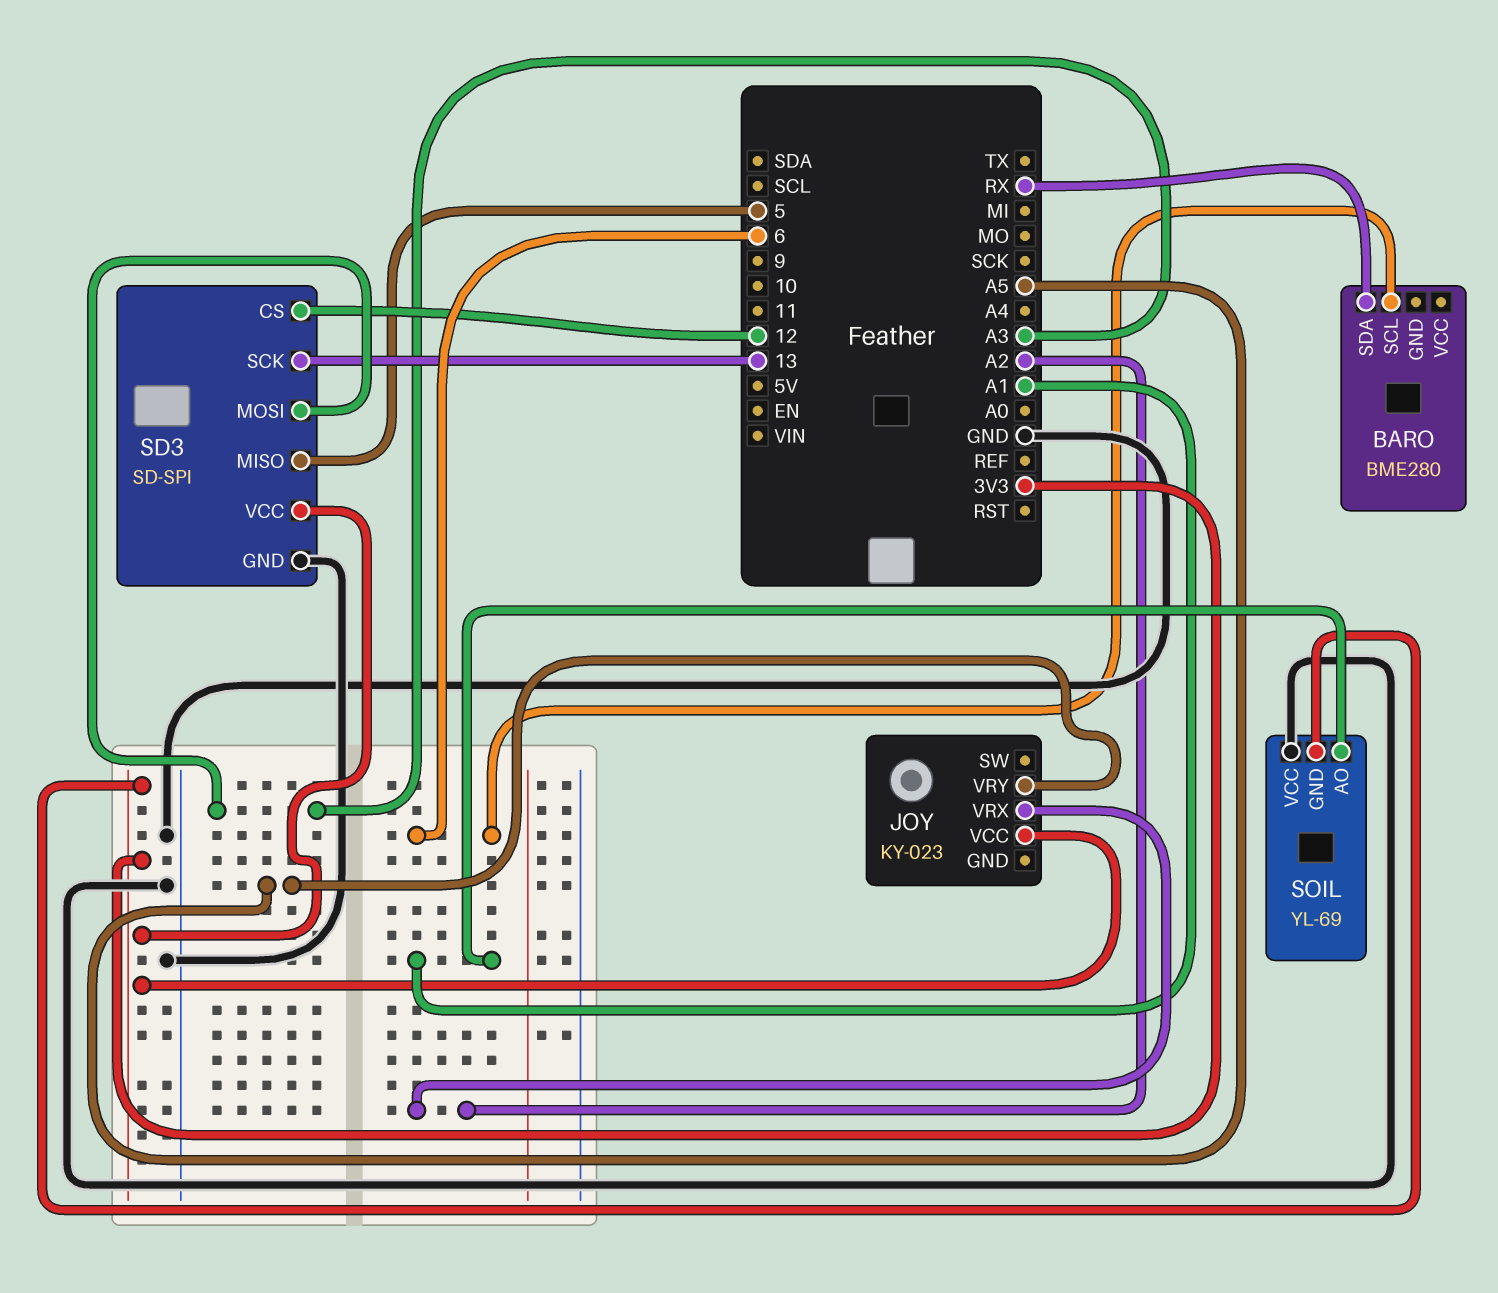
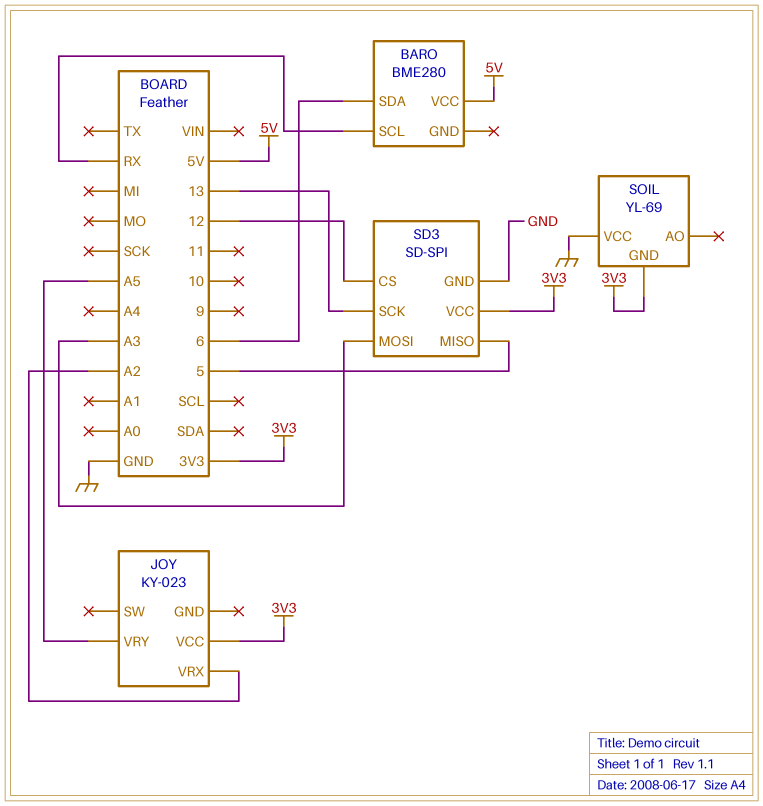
BARO pin SCL: 6 -> RX
BARO pin SDA: RX -> 6
BARO pin VCC: none -> 5V
SOIL pin AO: A1 -> none

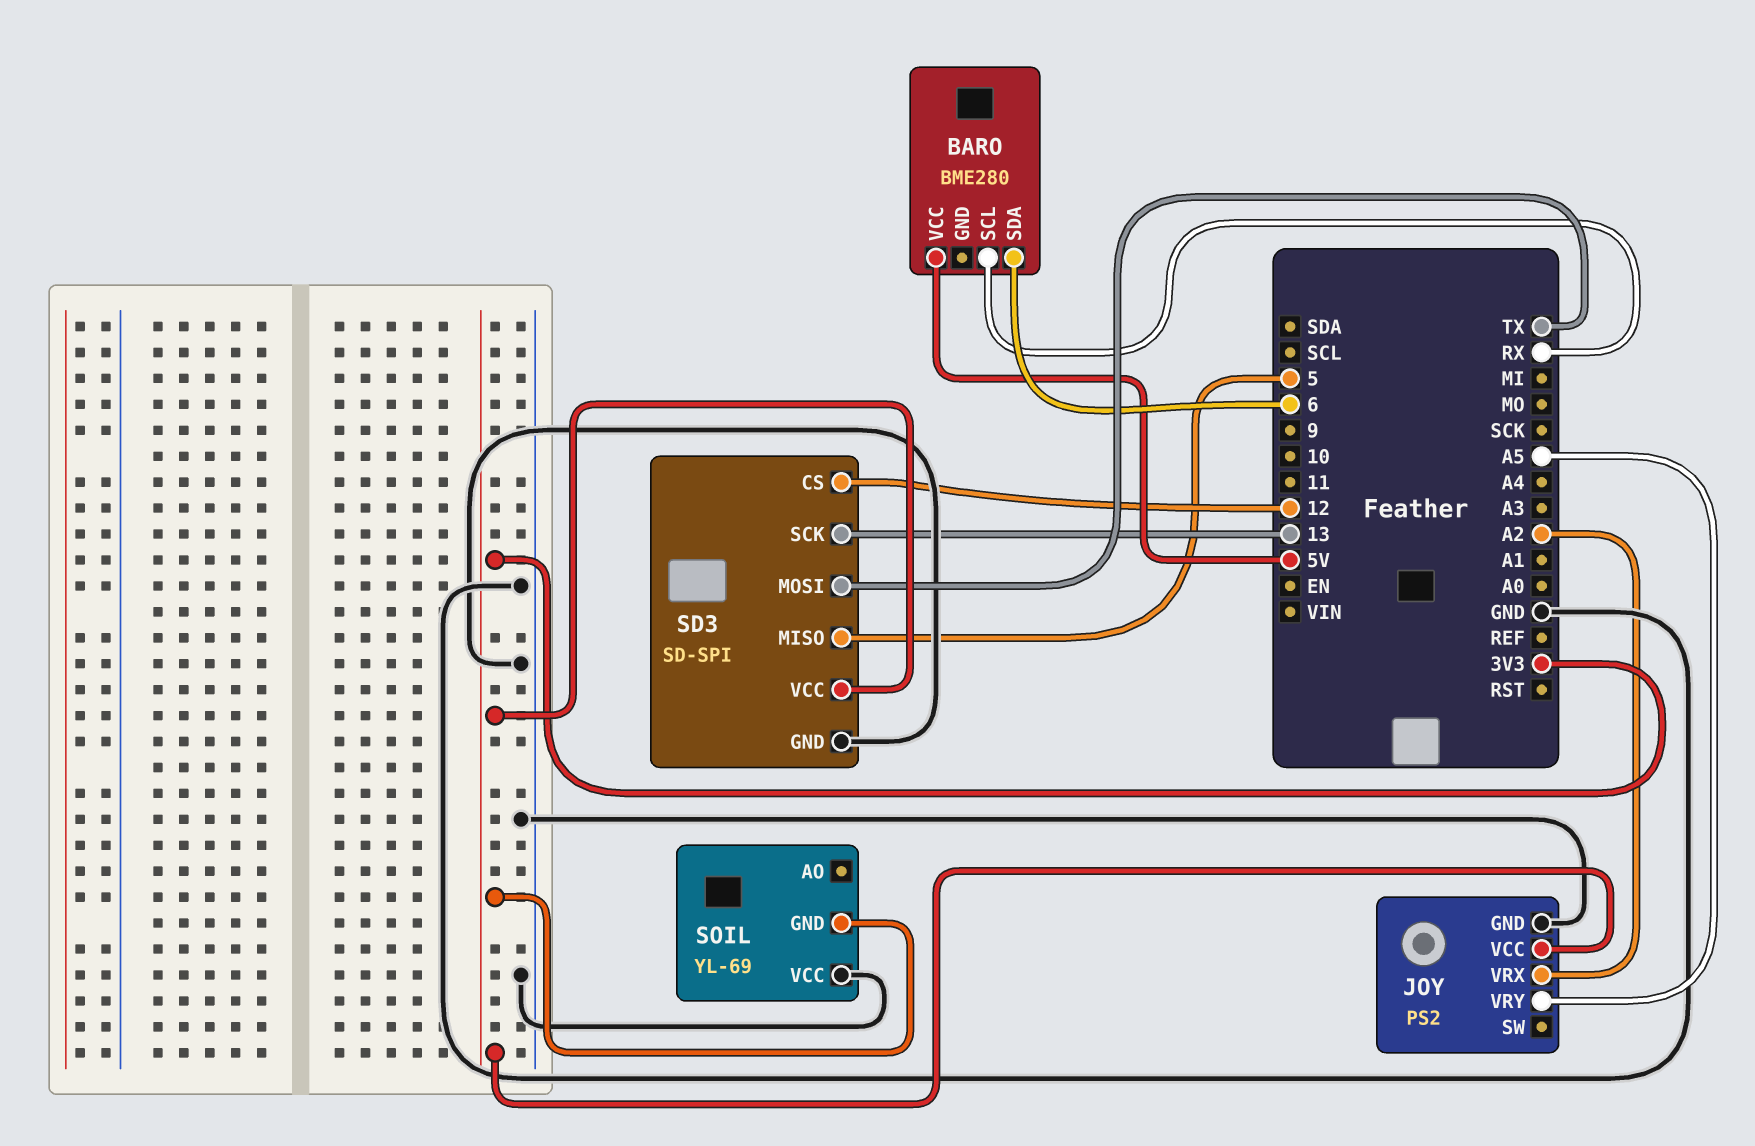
JOY: KY-023 -> PS2
JOY pin GND: none -> GND
SD3 pin MOSI: A3 -> TX

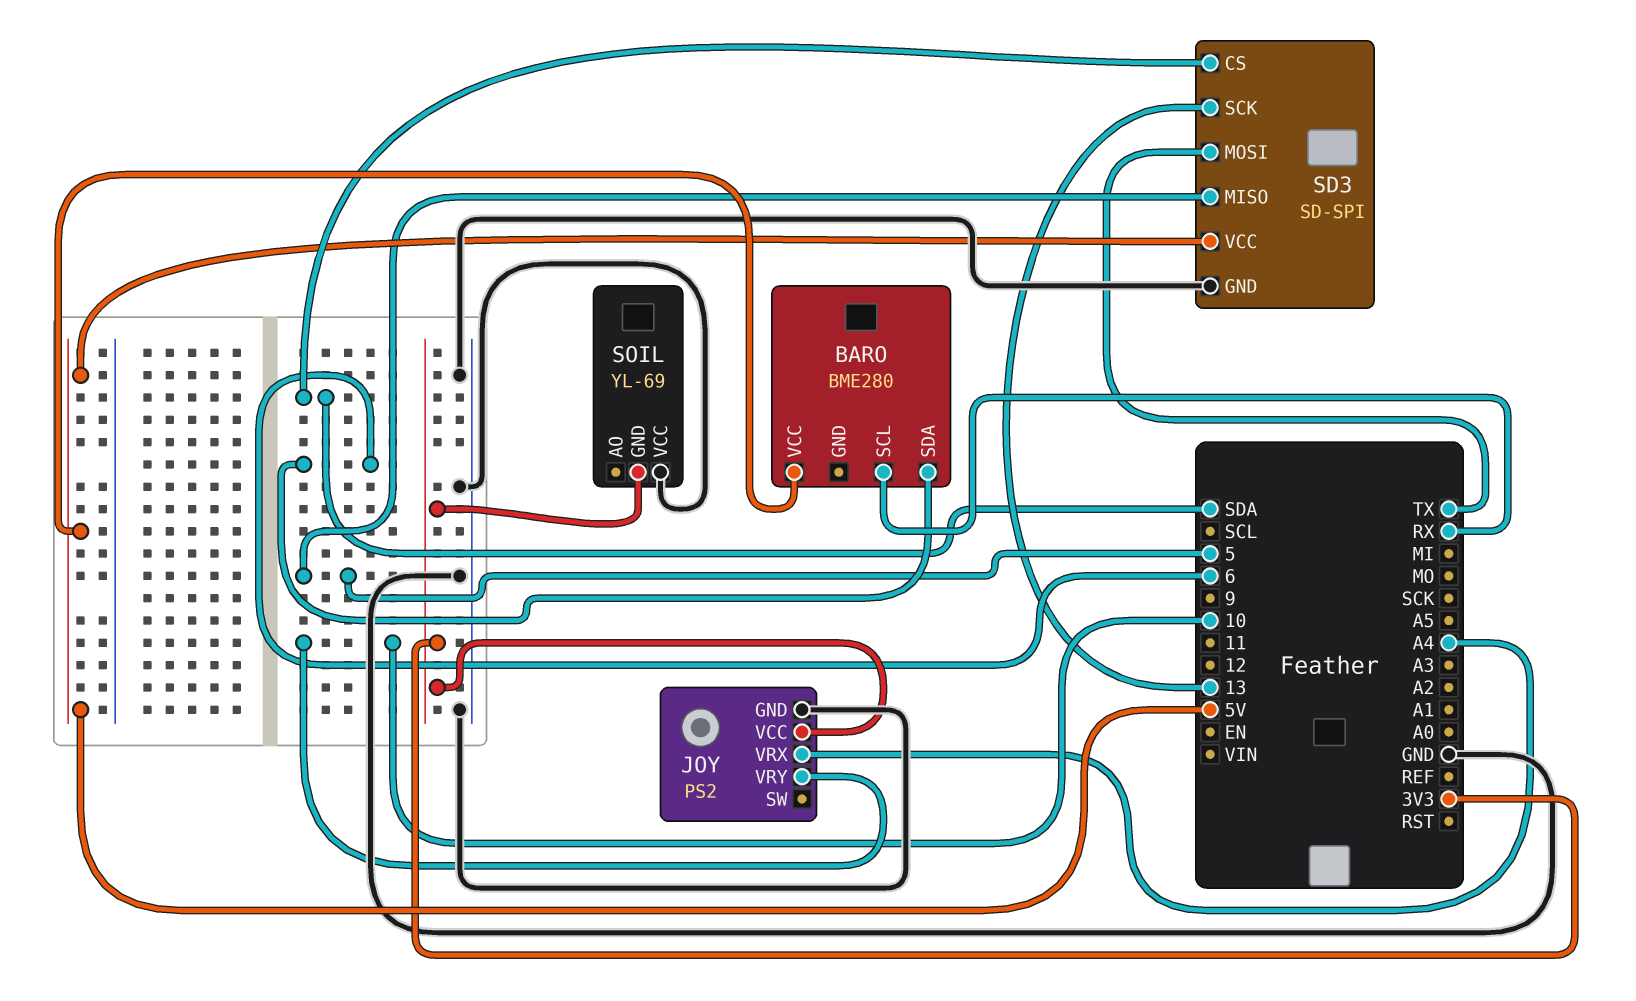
JOY pin VRX: A2 -> A4
JOY pin VRY: A5 -> 10
SD3 pin CS: 12 -> SDA
SD3 pin VCC: 3V3 -> 5V

